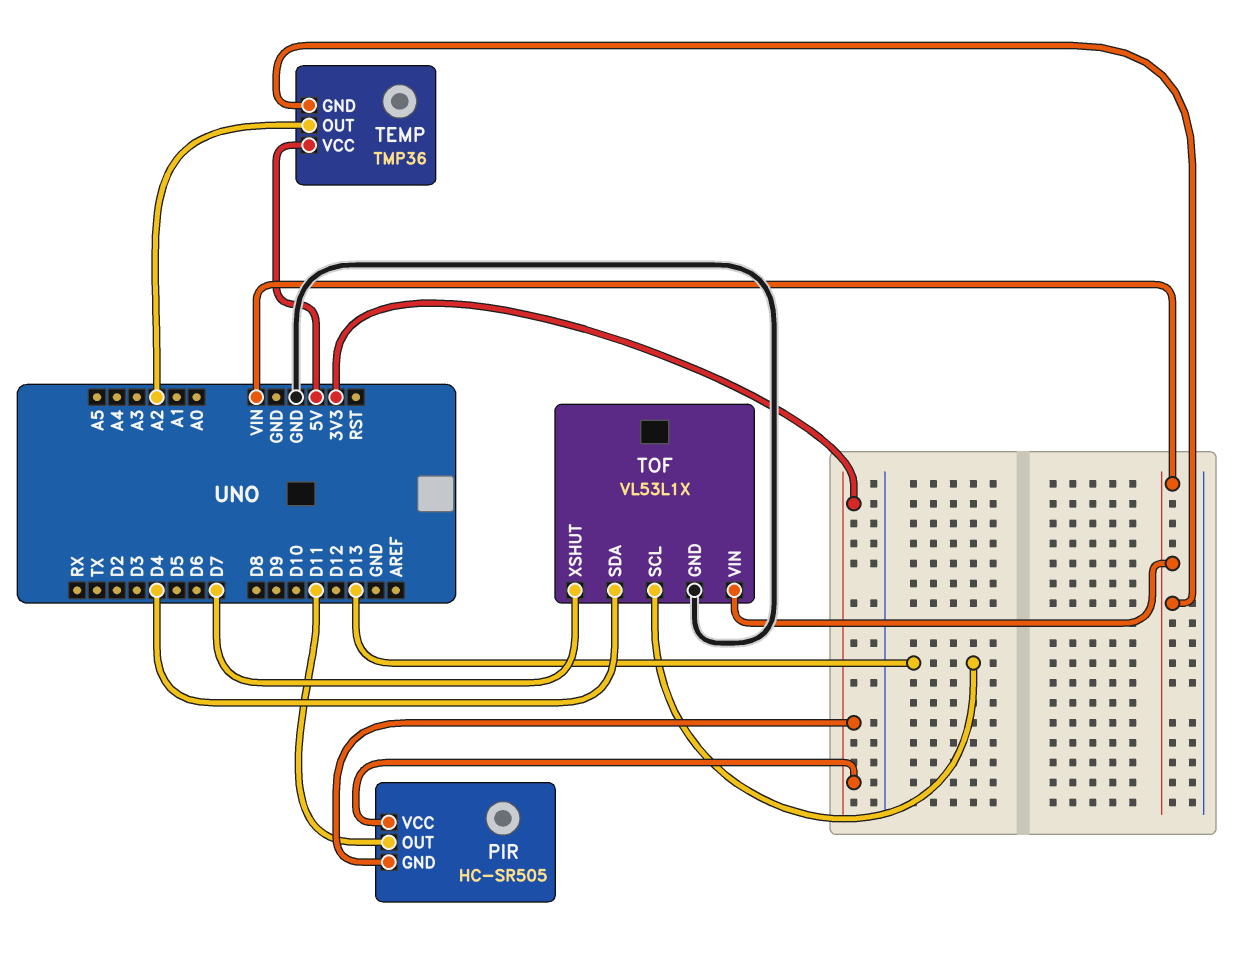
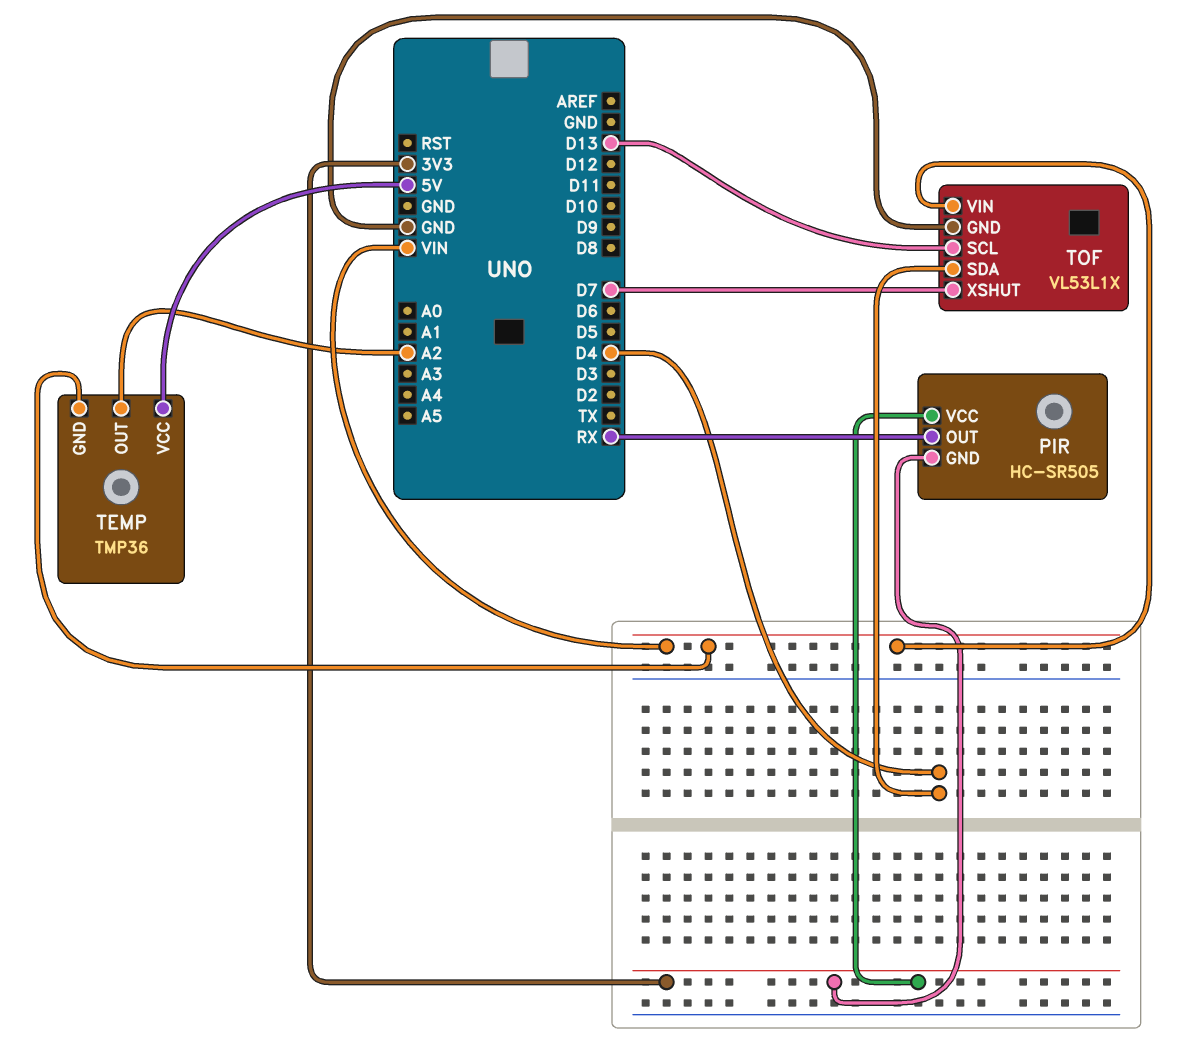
PIR pin OUT: D11 -> RX

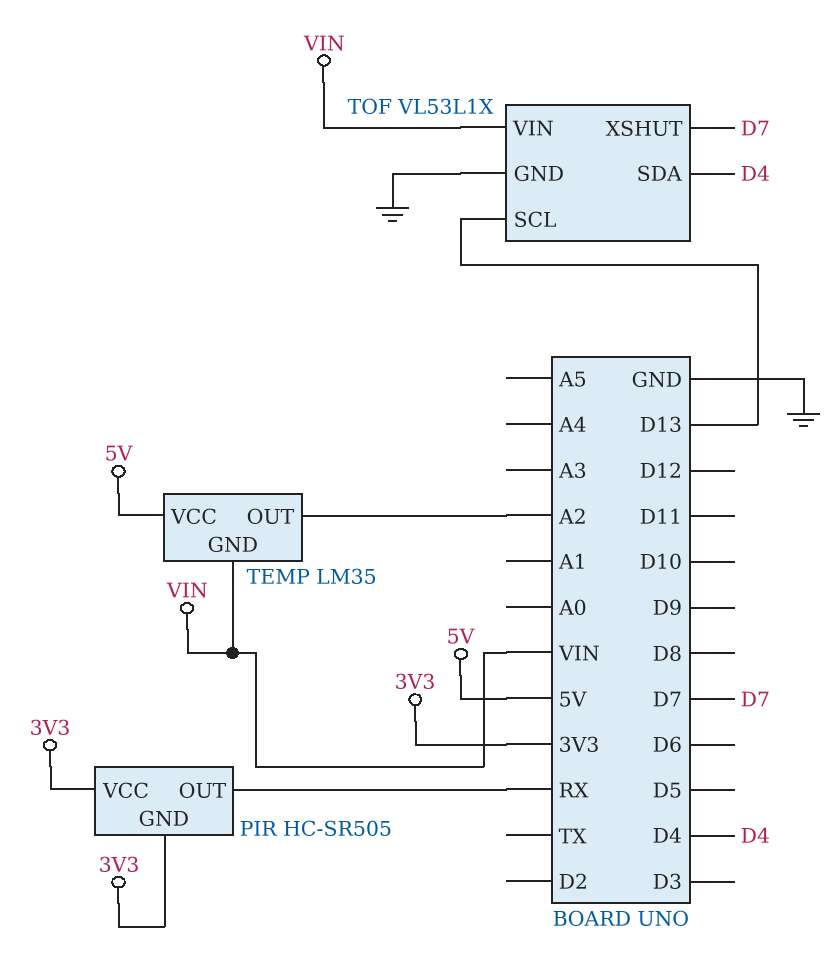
TEMP: TMP36 -> LM35

